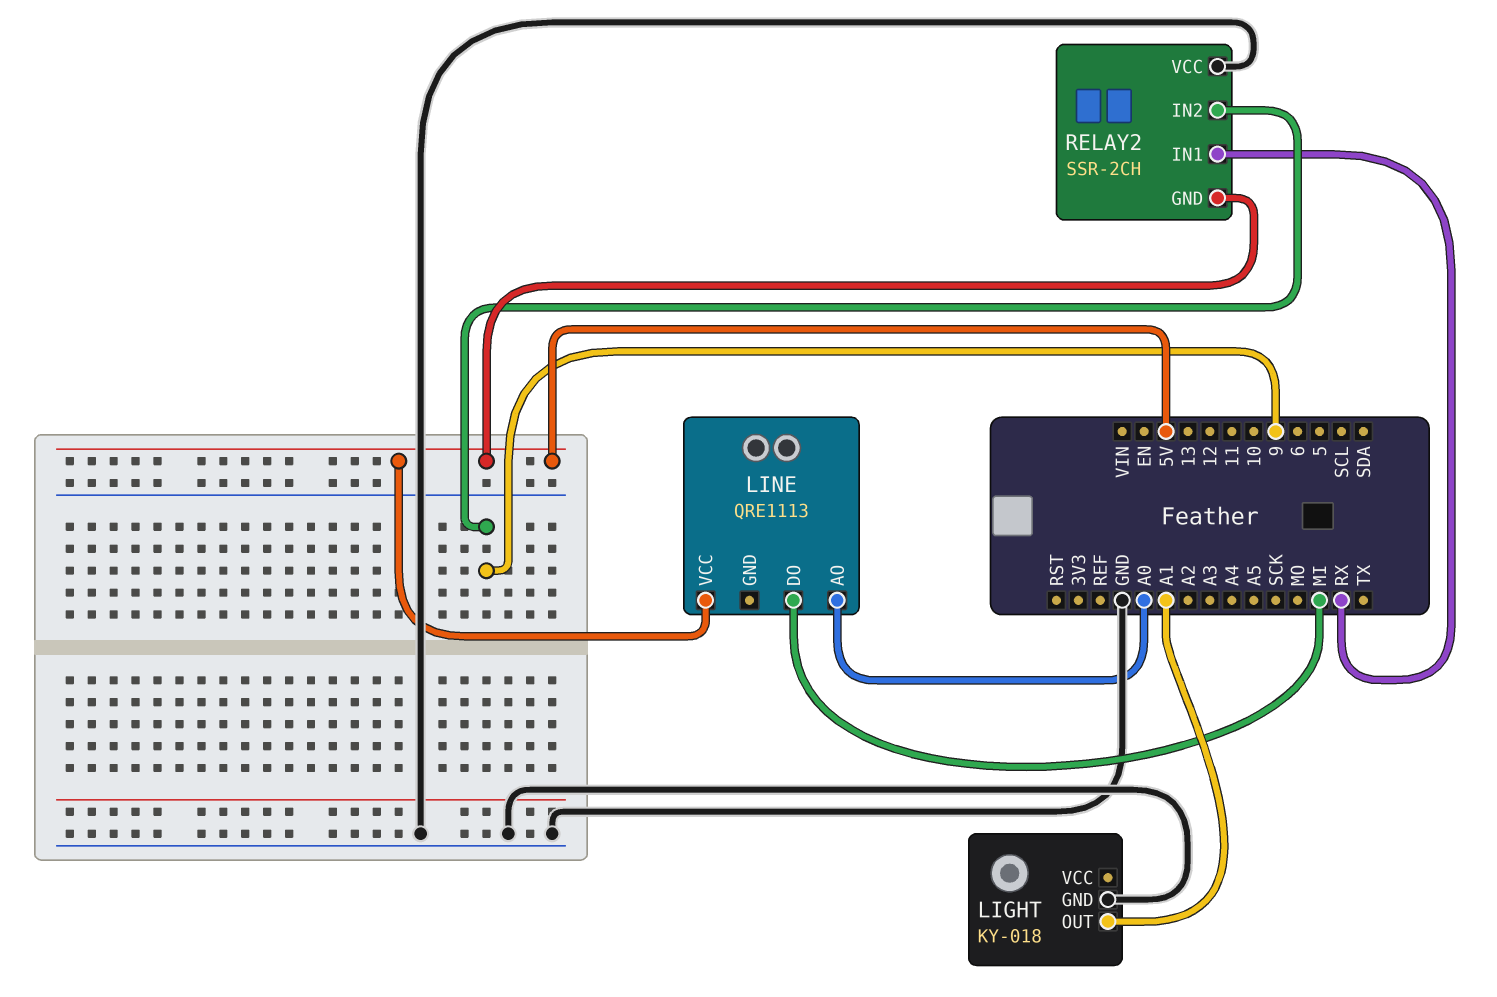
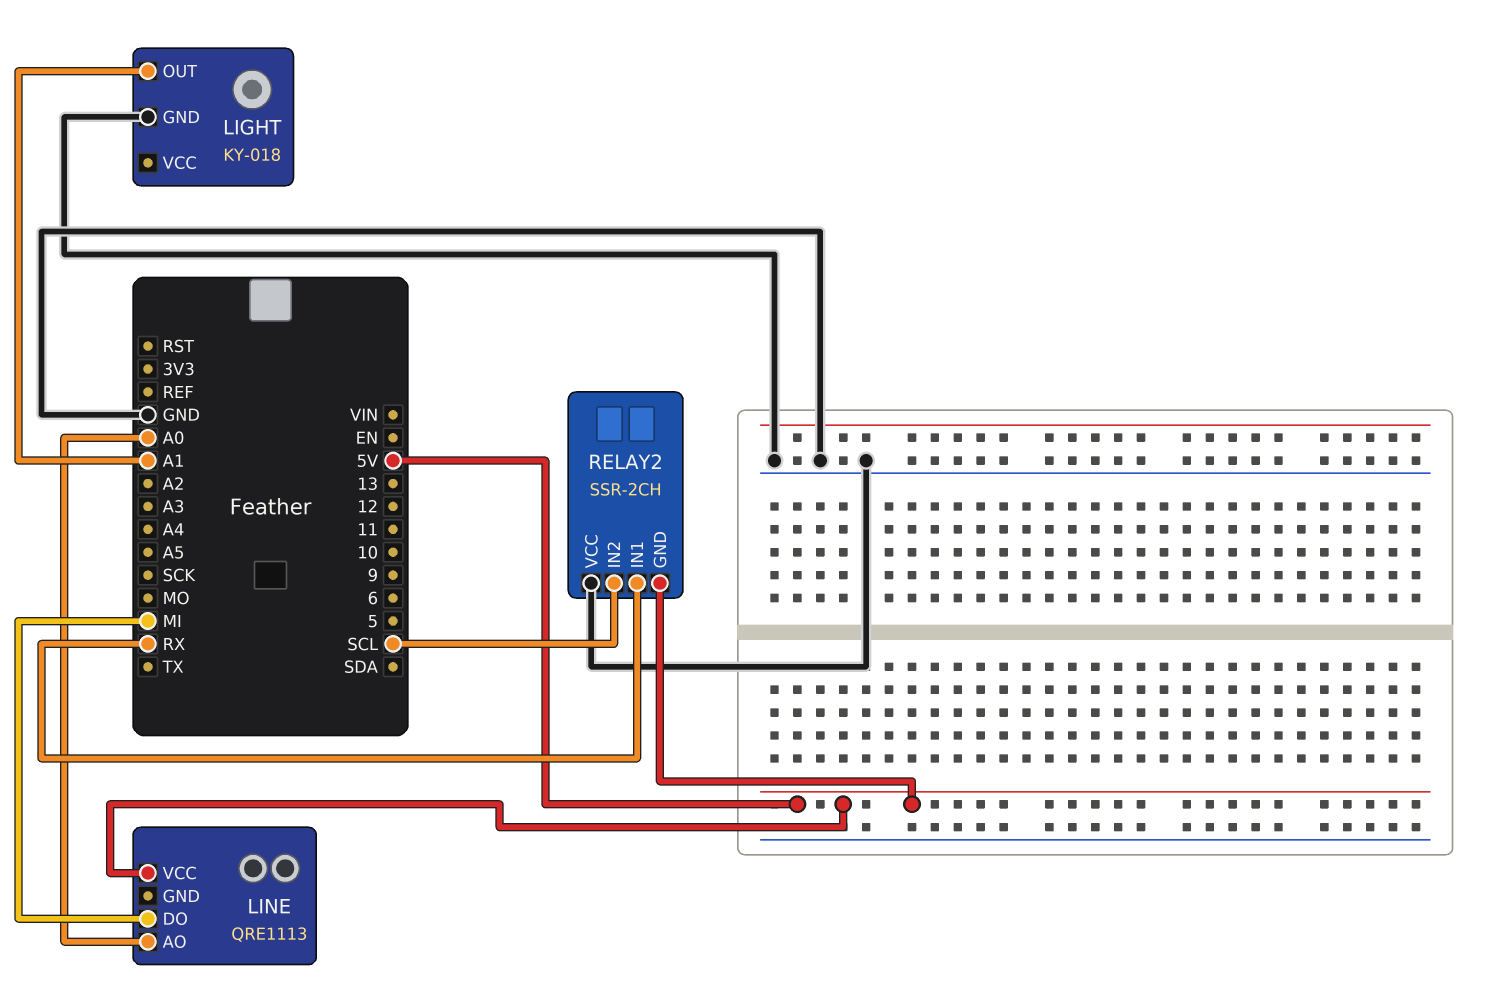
RELAY2 pin IN2: 9 -> SCL

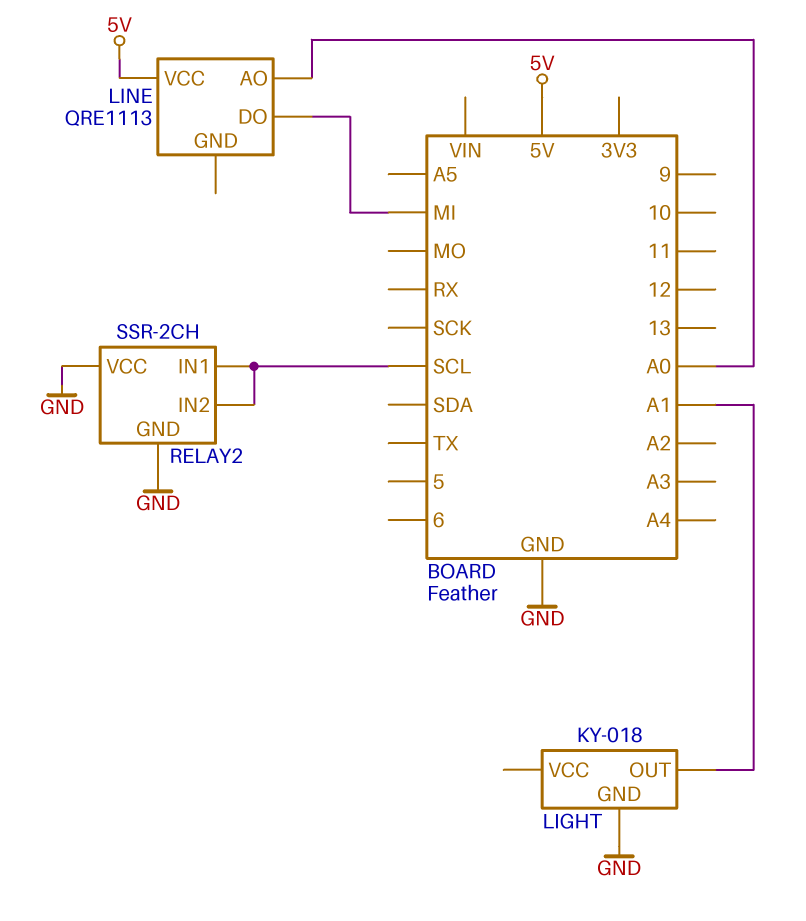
RELAY2 pin GND: 5V -> GND
RELAY2 pin IN1: RX -> SCL

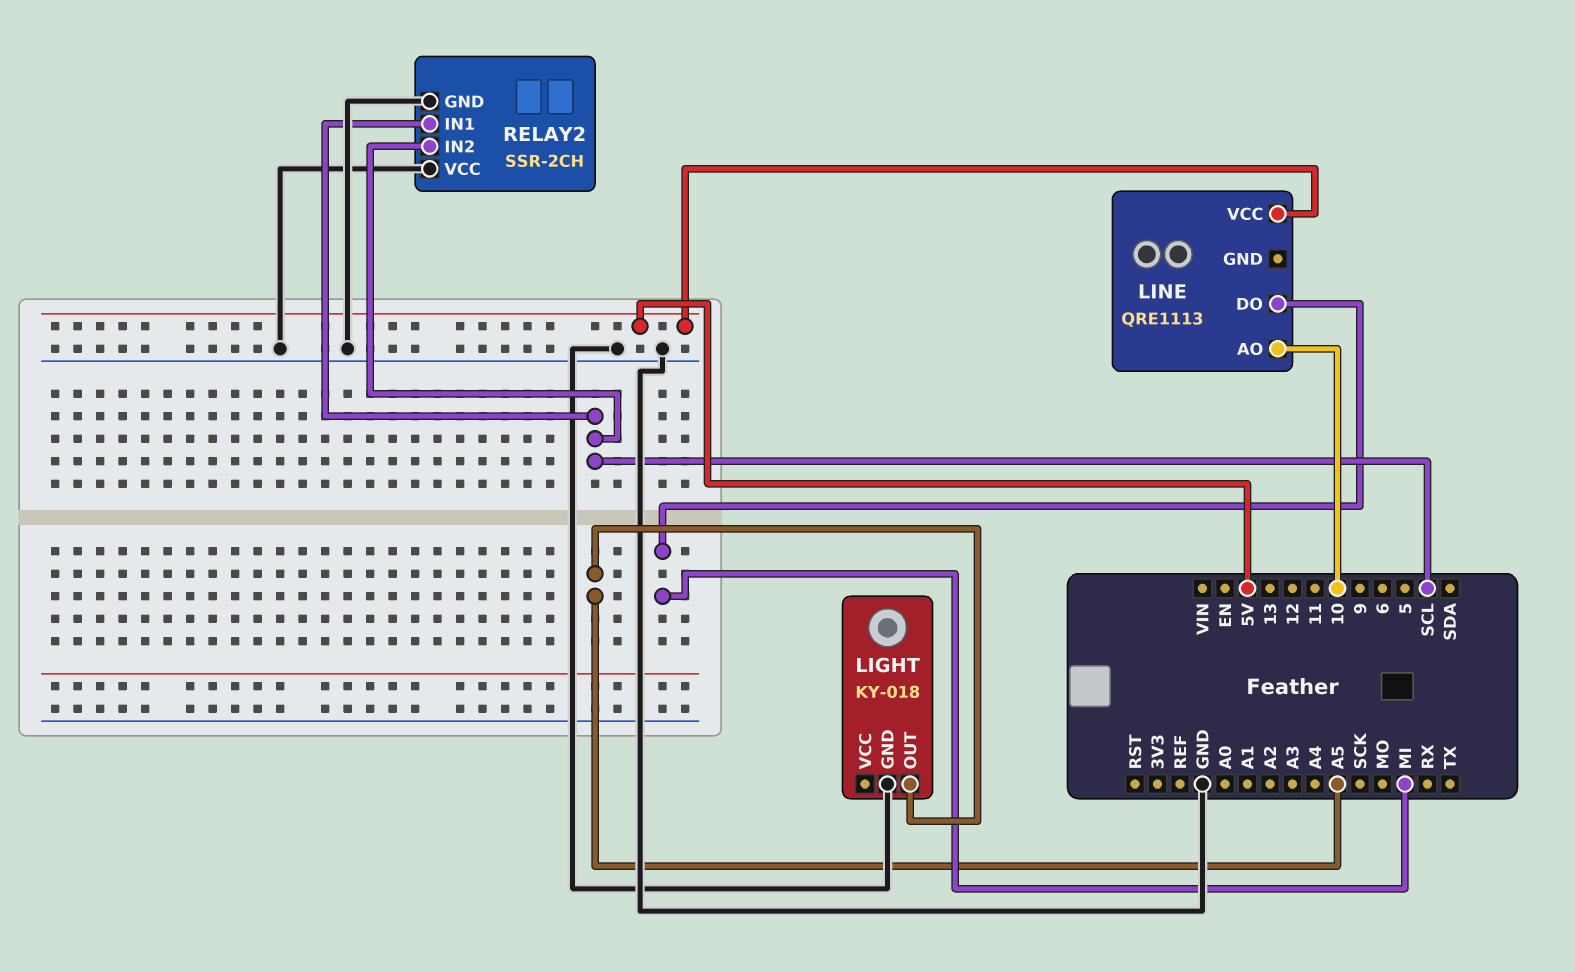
LIGHT pin OUT: A1 -> A5
LINE pin AO: A0 -> 10

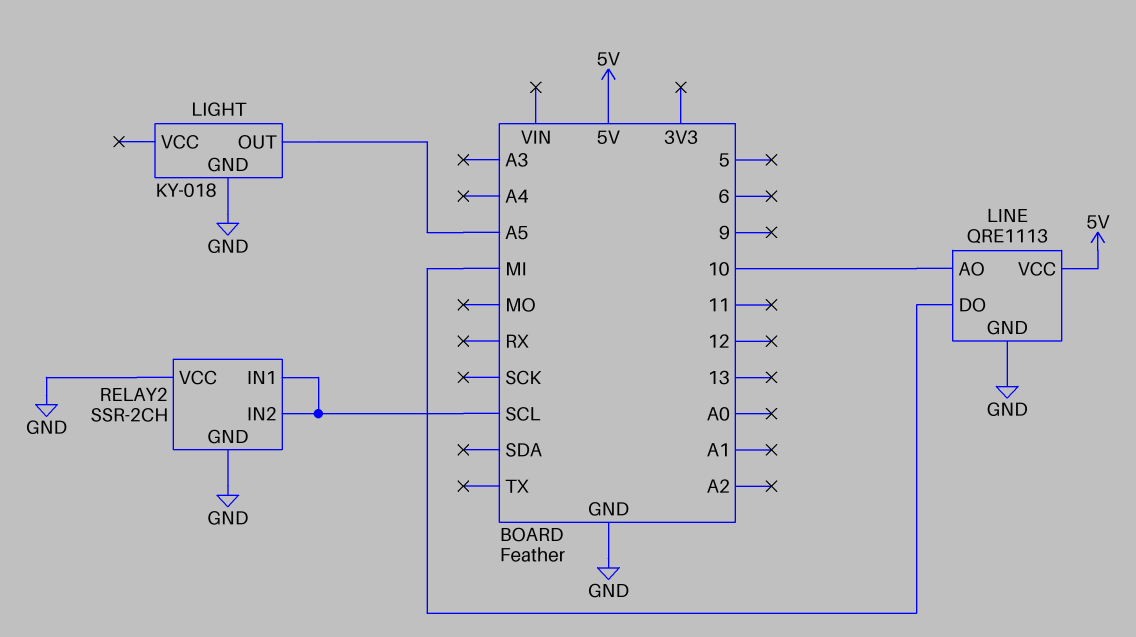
LINE pin GND: none -> GND

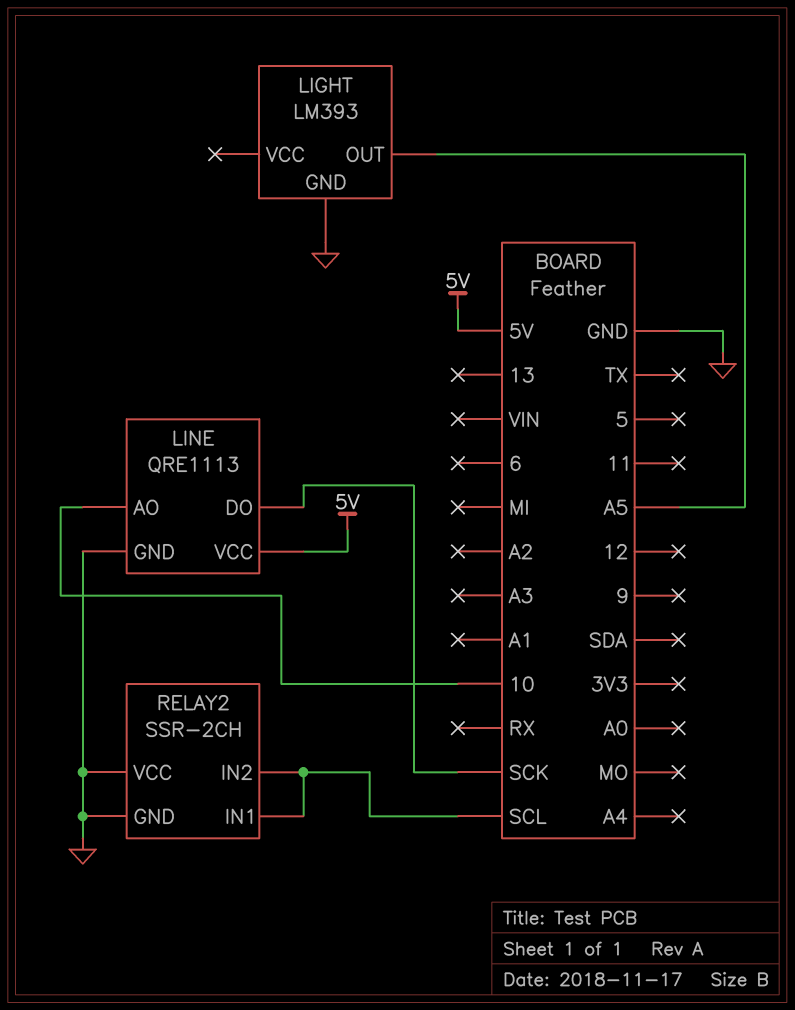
LIGHT: KY-018 -> LM393
LINE pin DO: MI -> SCK

